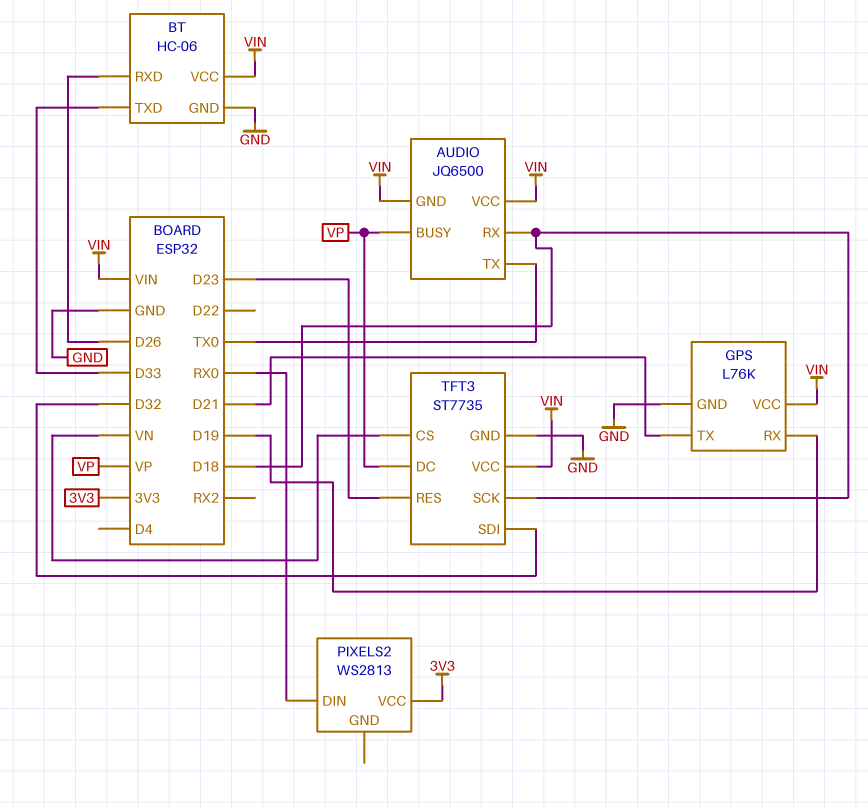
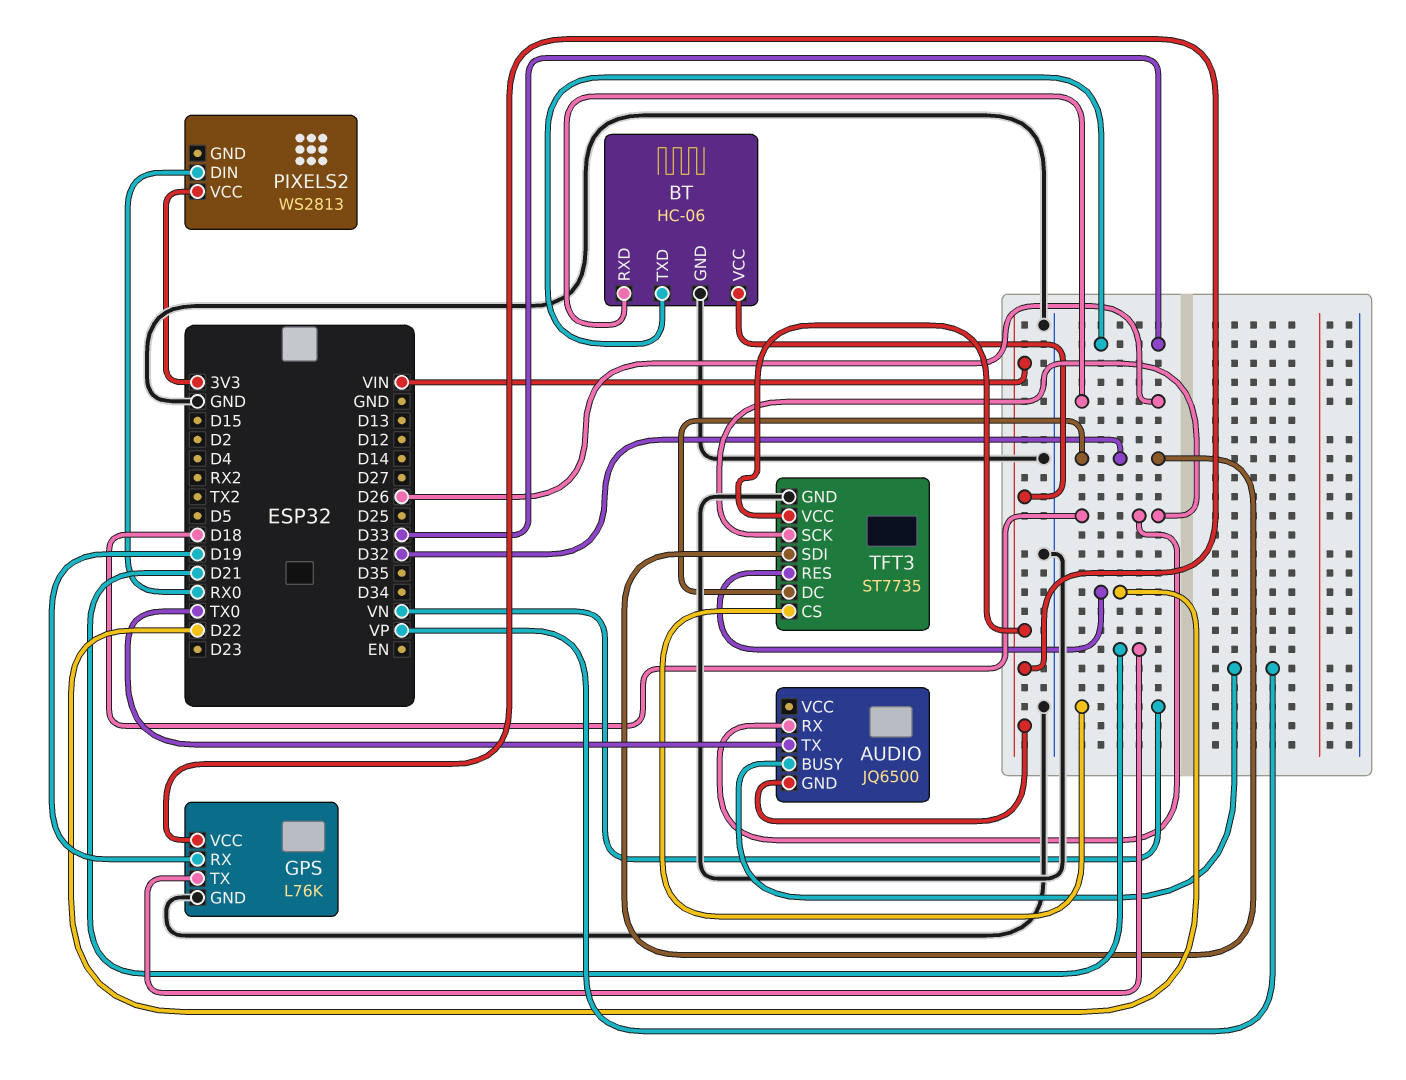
AUDIO pin VCC: VIN -> none
TFT3 pin DC: VP -> D32
TFT3 pin RES: D23 -> D22

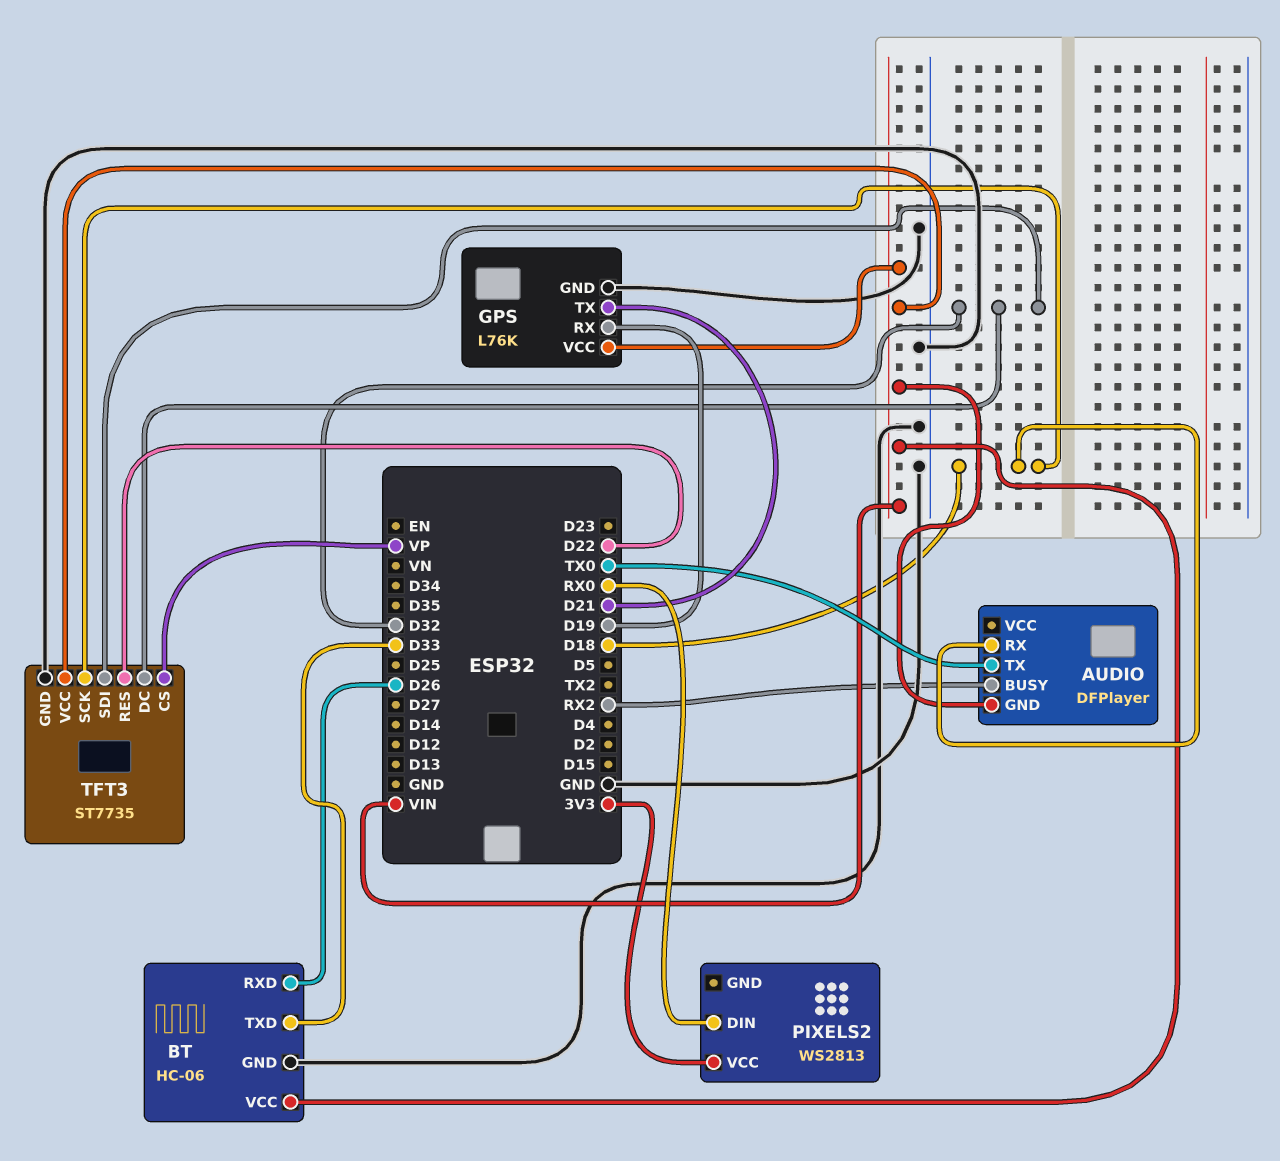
AUDIO: JQ6500 -> DFPlayer
AUDIO pin BUSY: VP -> RX2
TFT3 pin CS: VN -> VP

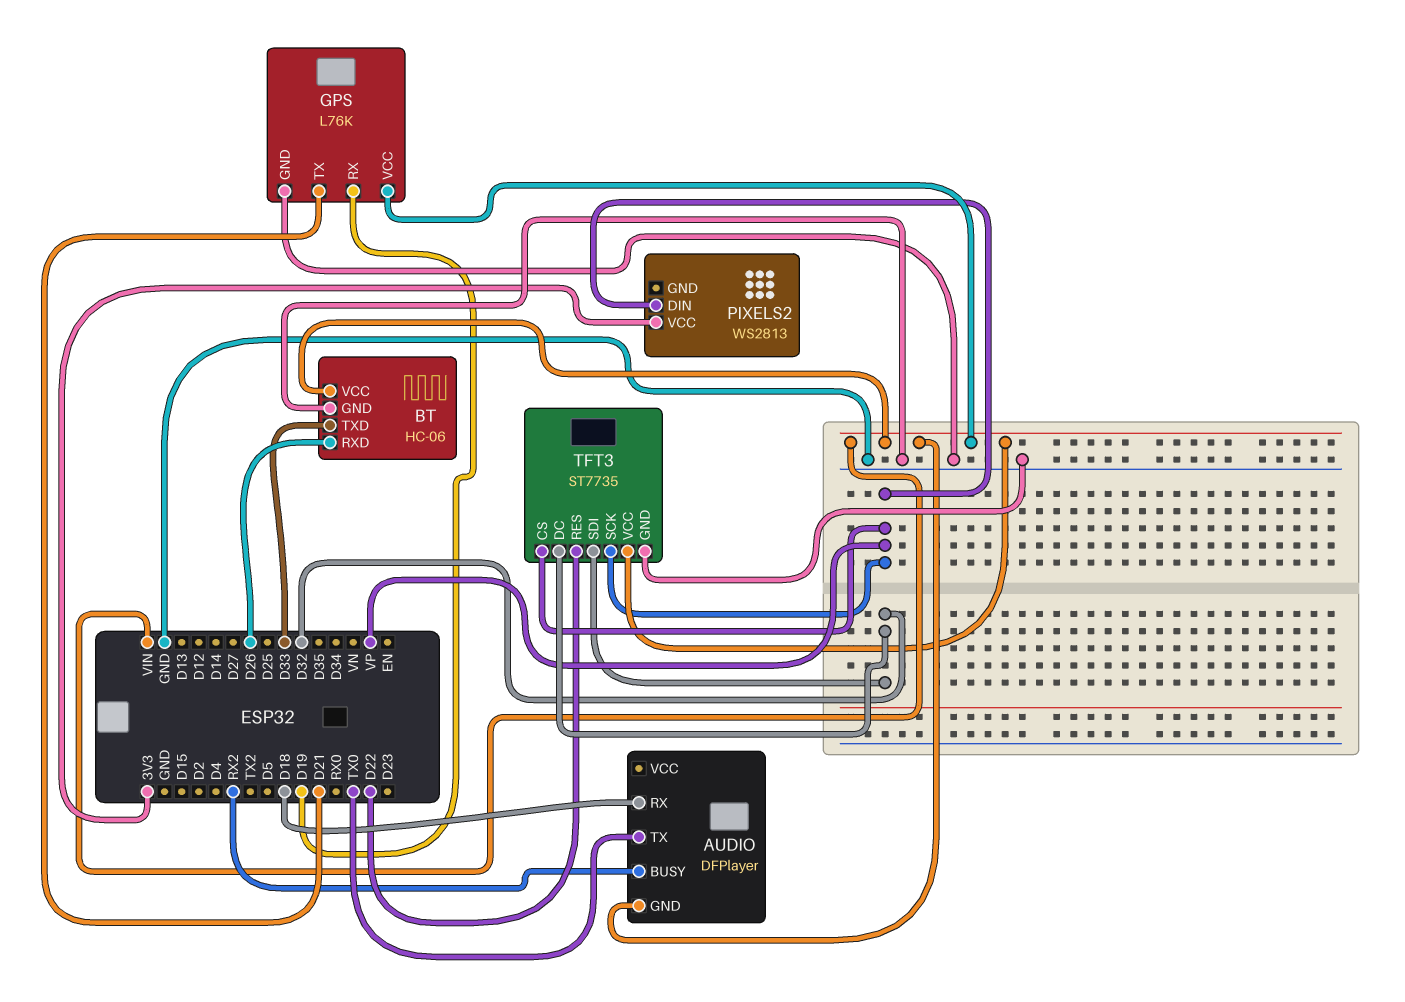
PIXELS2 pin DIN: RX0 -> VP
TFT3 pin SCK: D18 -> VP

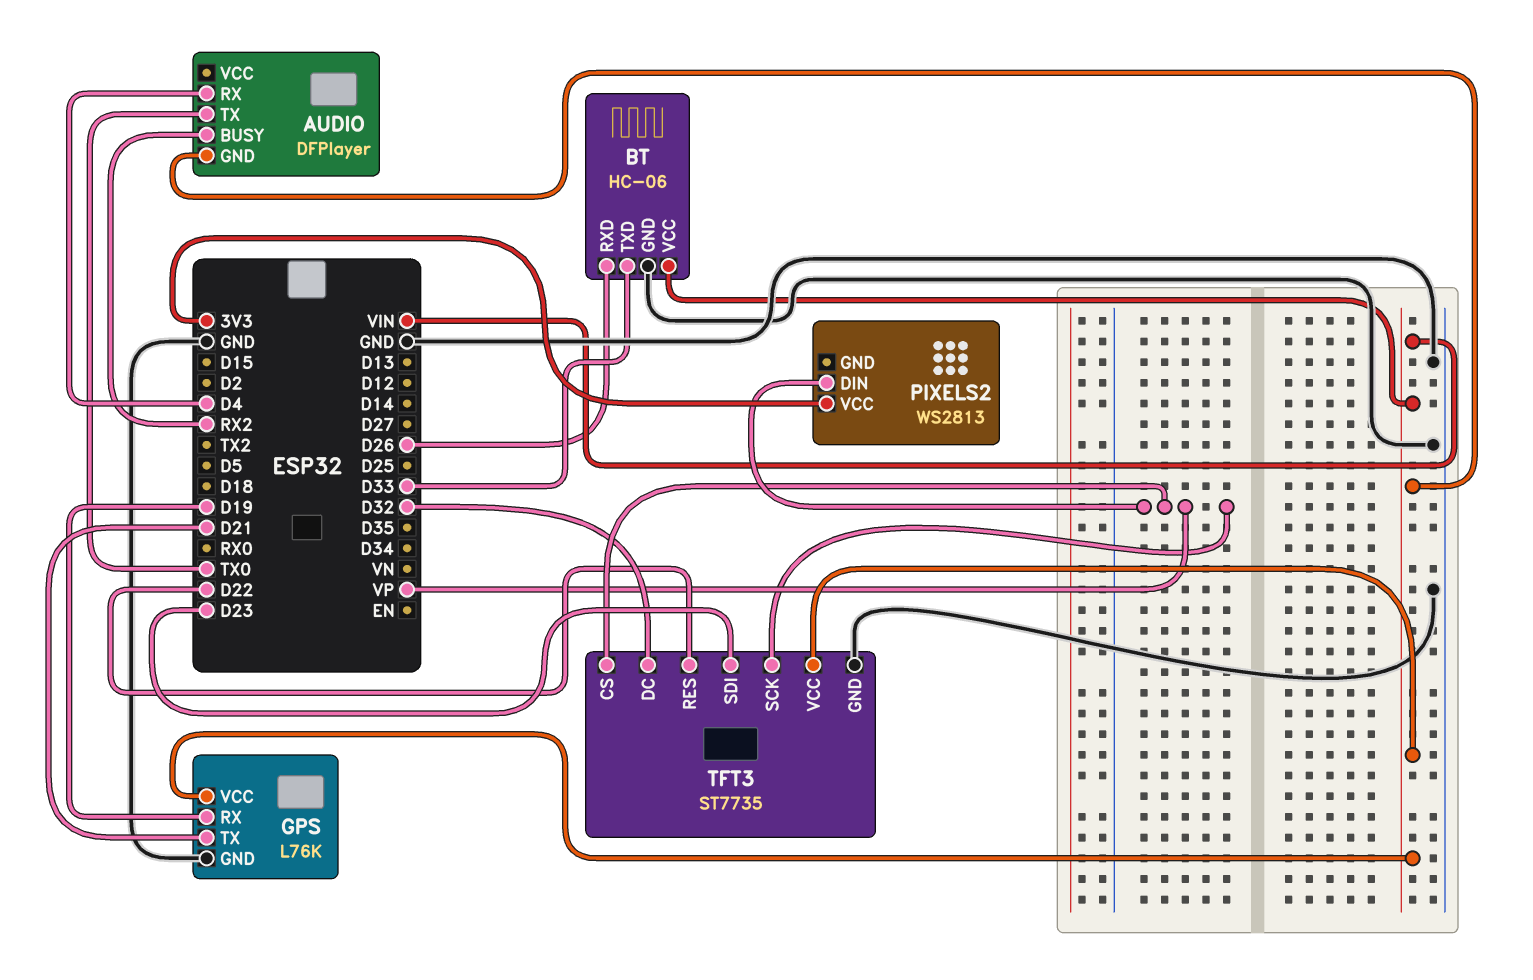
AUDIO pin RX: D18 -> D4
TFT3 pin SDI: D32 -> D23

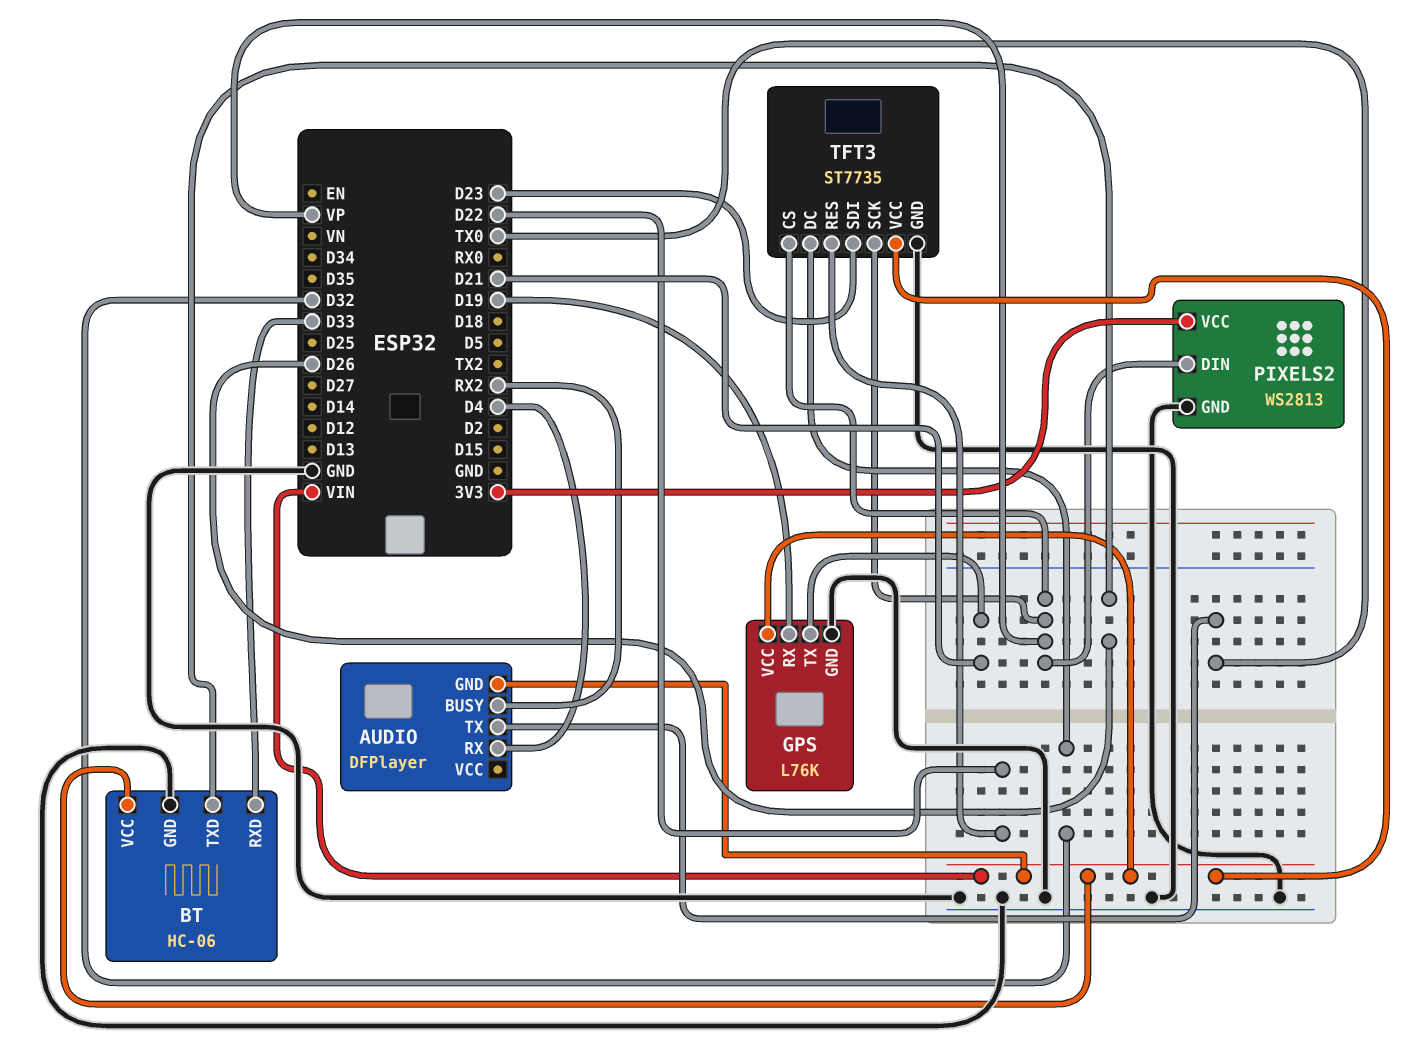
BT pin RXD: D26 -> D33
BT pin TXD: D33 -> D26
PIXELS2 pin GND: none -> GND

